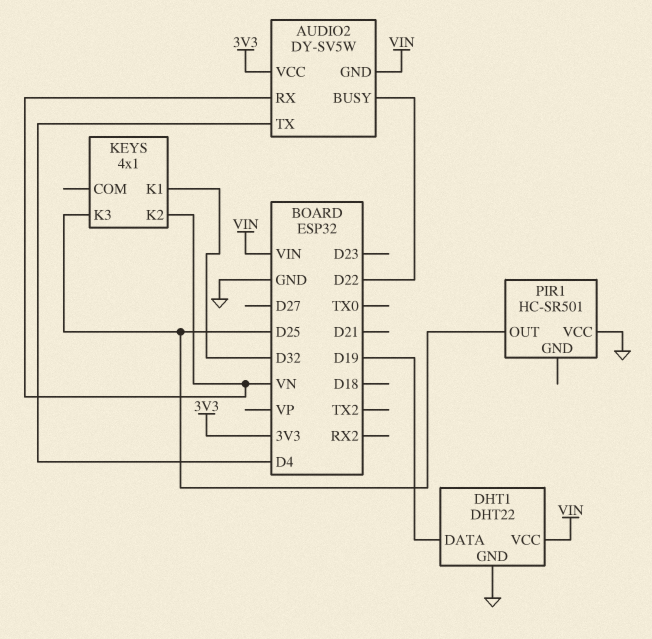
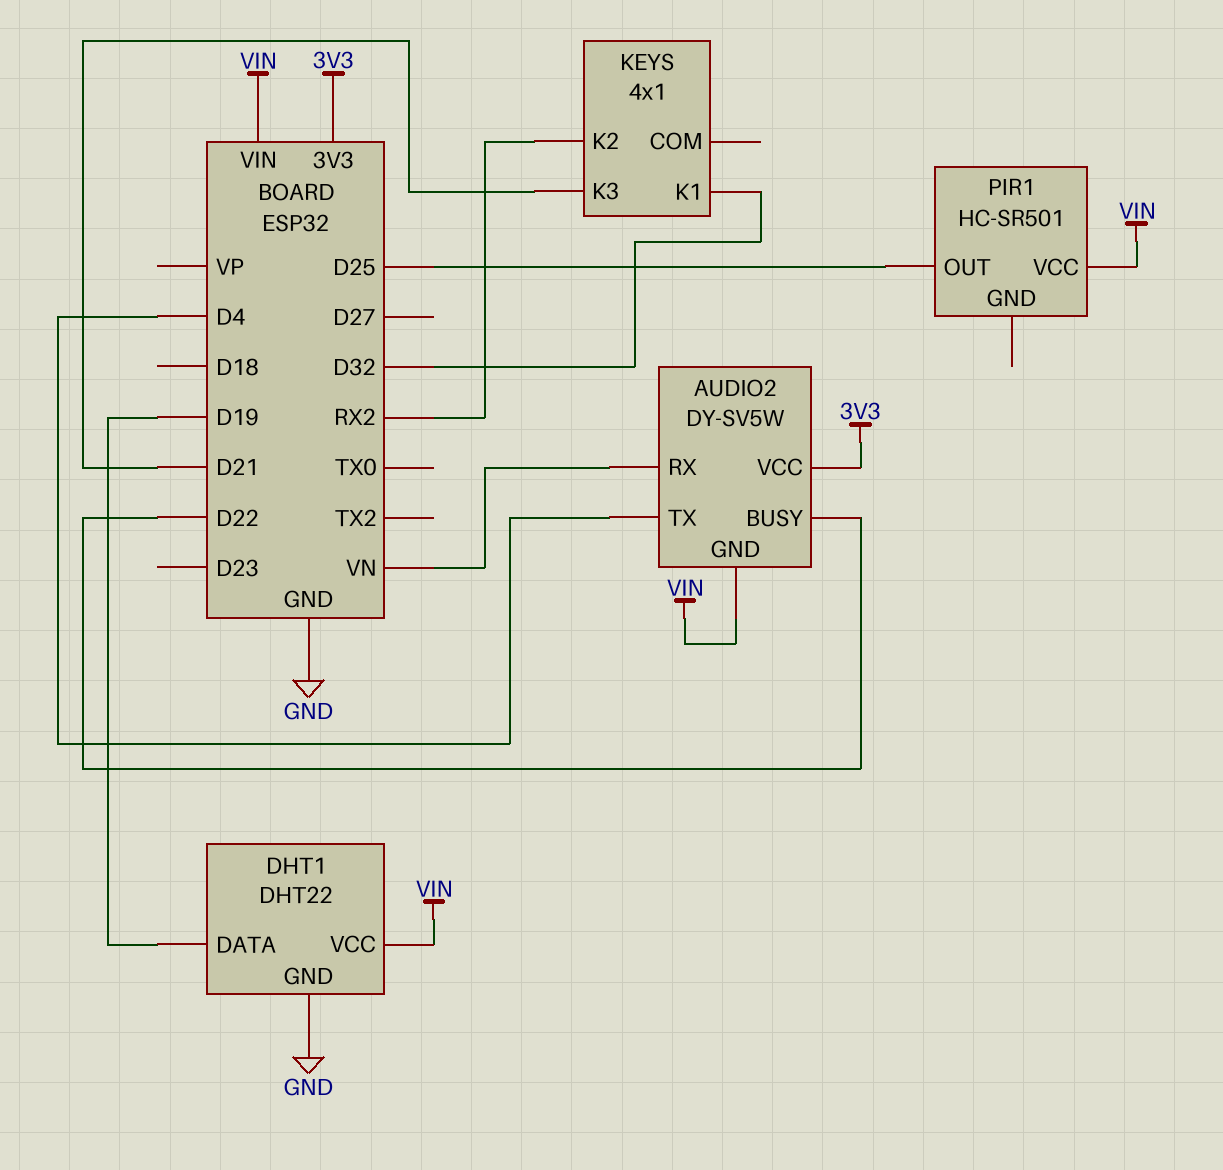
KEYS pin K2: VN -> RX2
KEYS pin K3: D25 -> D21
PIR1 pin VCC: GND -> VIN

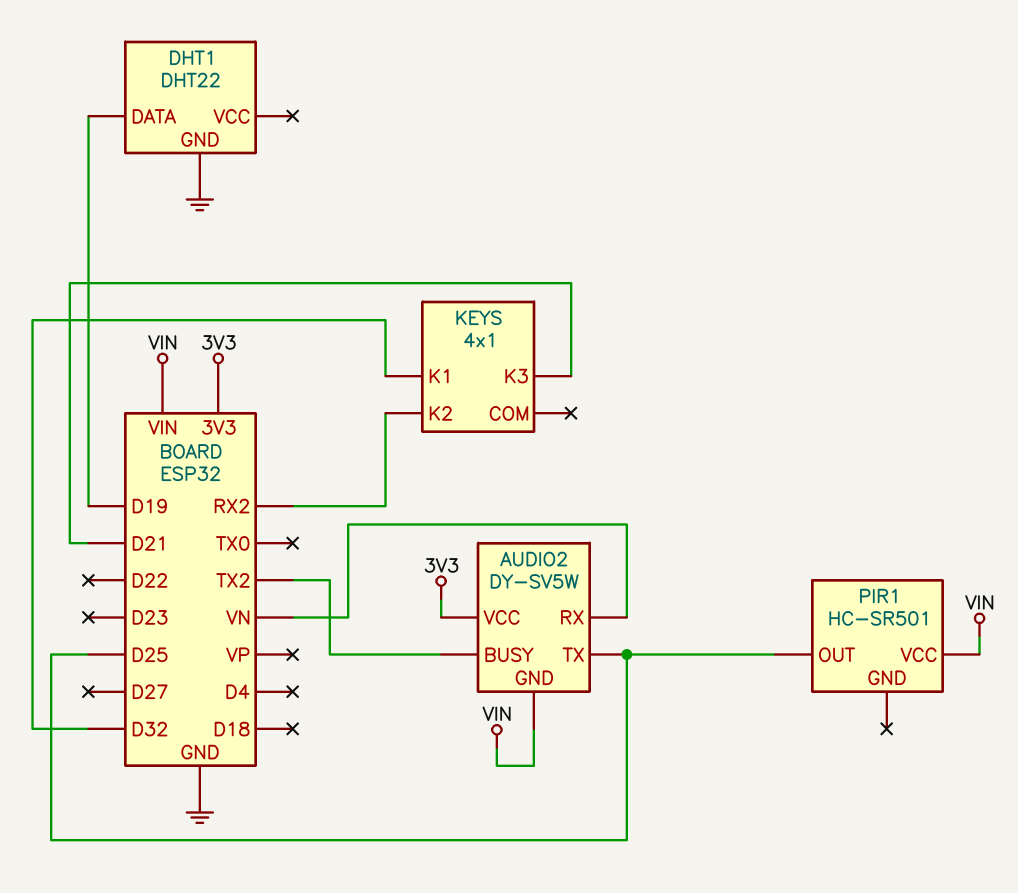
AUDIO2 pin BUSY: D22 -> TX2
AUDIO2 pin TX: D4 -> D25
DHT1 pin VCC: VIN -> none

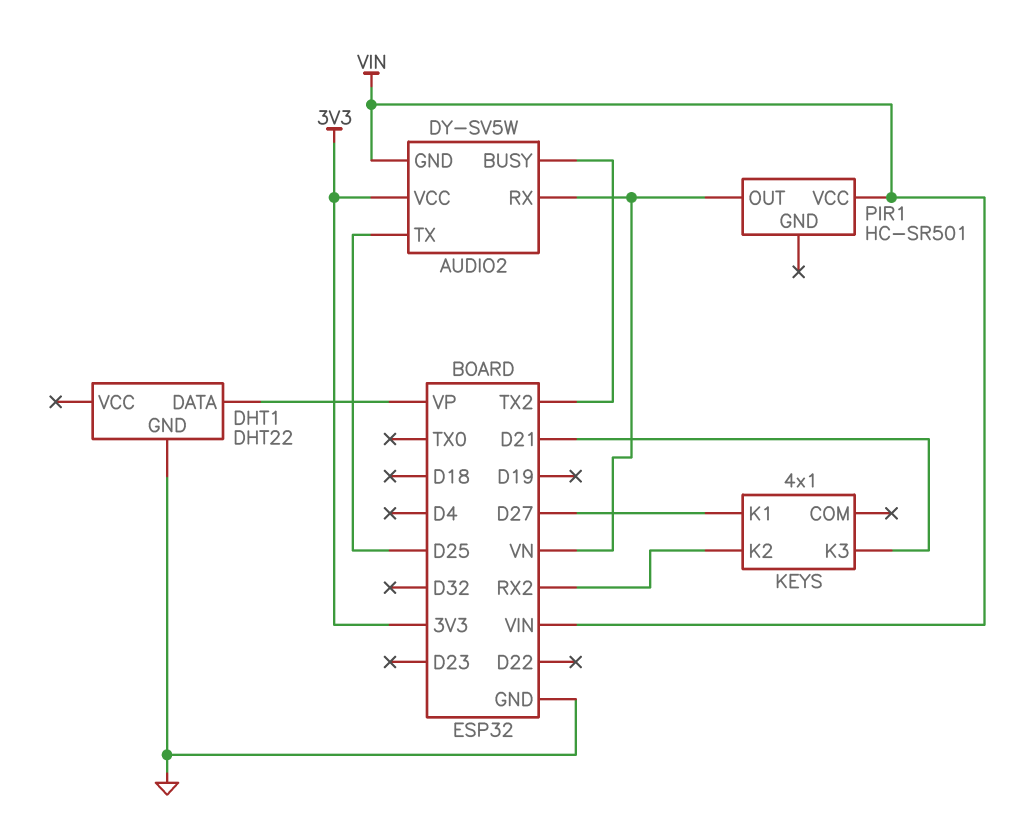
DHT1 pin DATA: D19 -> VP
KEYS pin K1: D32 -> D27
PIR1 pin OUT: D25 -> VN

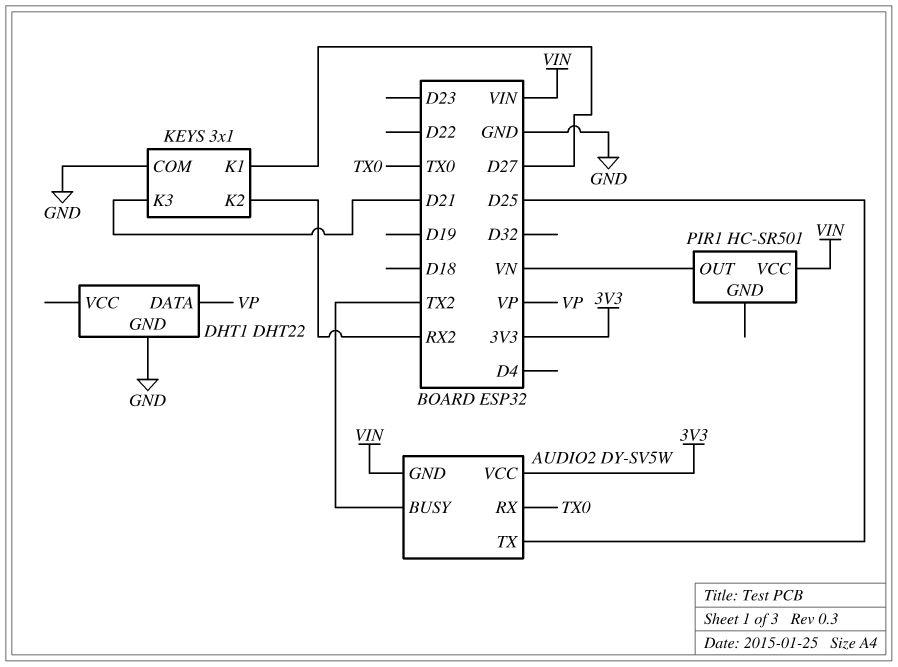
AUDIO2 pin RX: VN -> TX0
KEYS: 4x1 -> 3x1
KEYS pin COM: none -> GND

